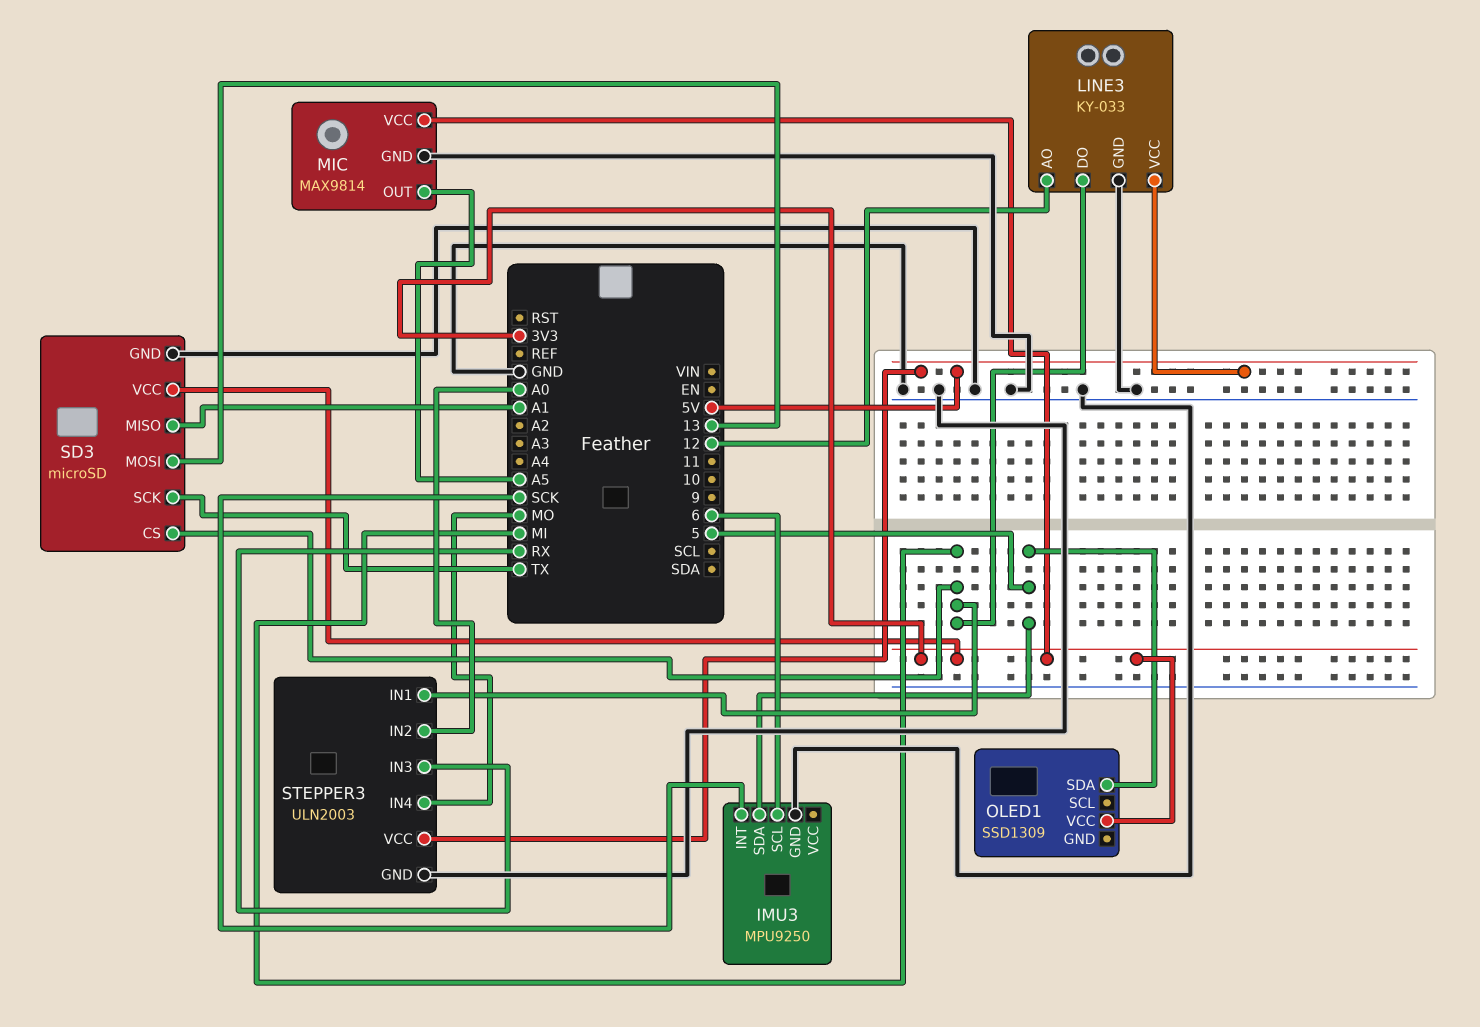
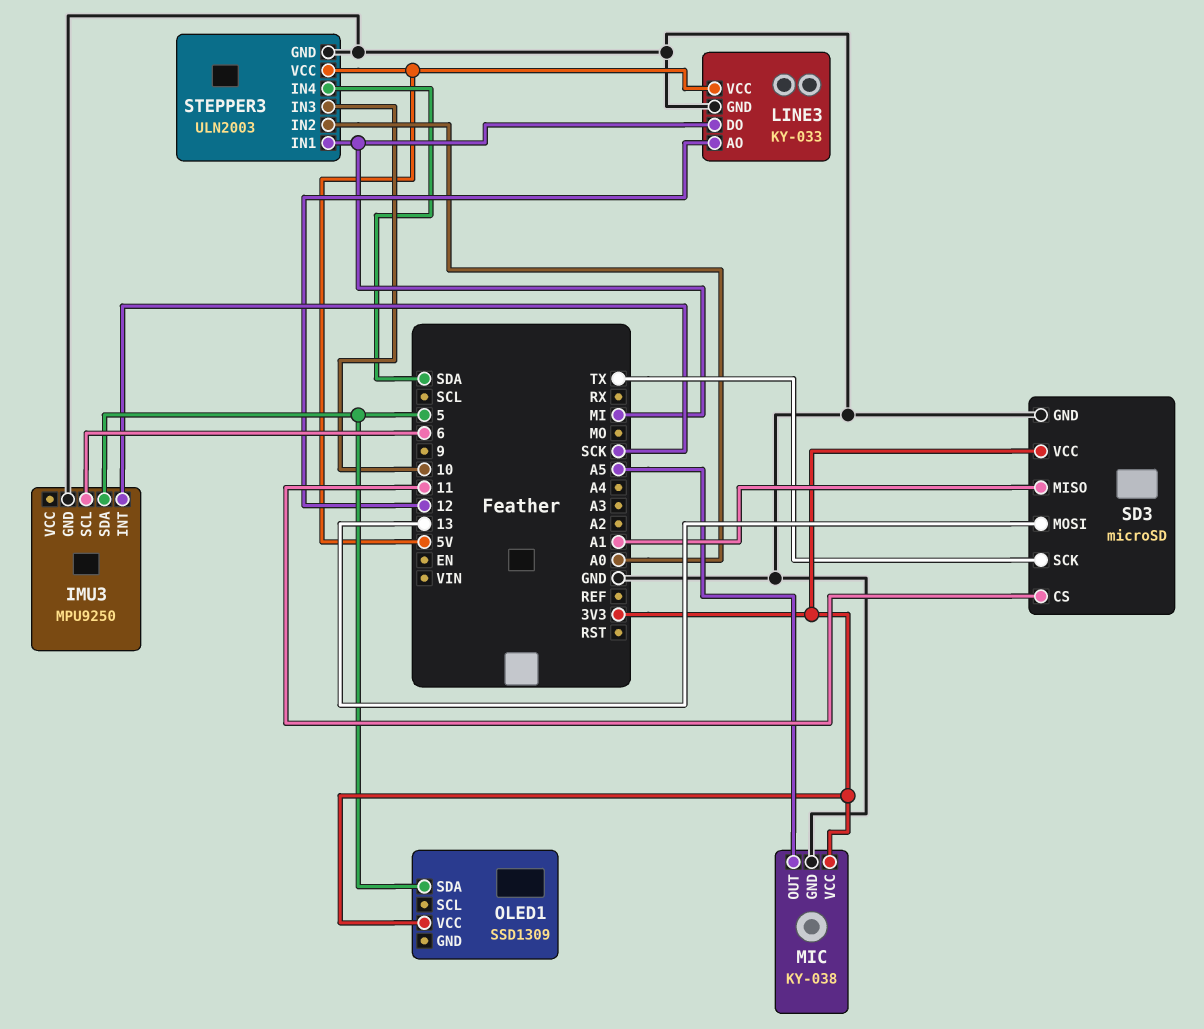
MIC: MAX9814 -> KY-038
SD3 pin CS: MI -> 11
STEPPER3 pin IN3: RX -> 10
STEPPER3 pin IN4: MO -> SDA

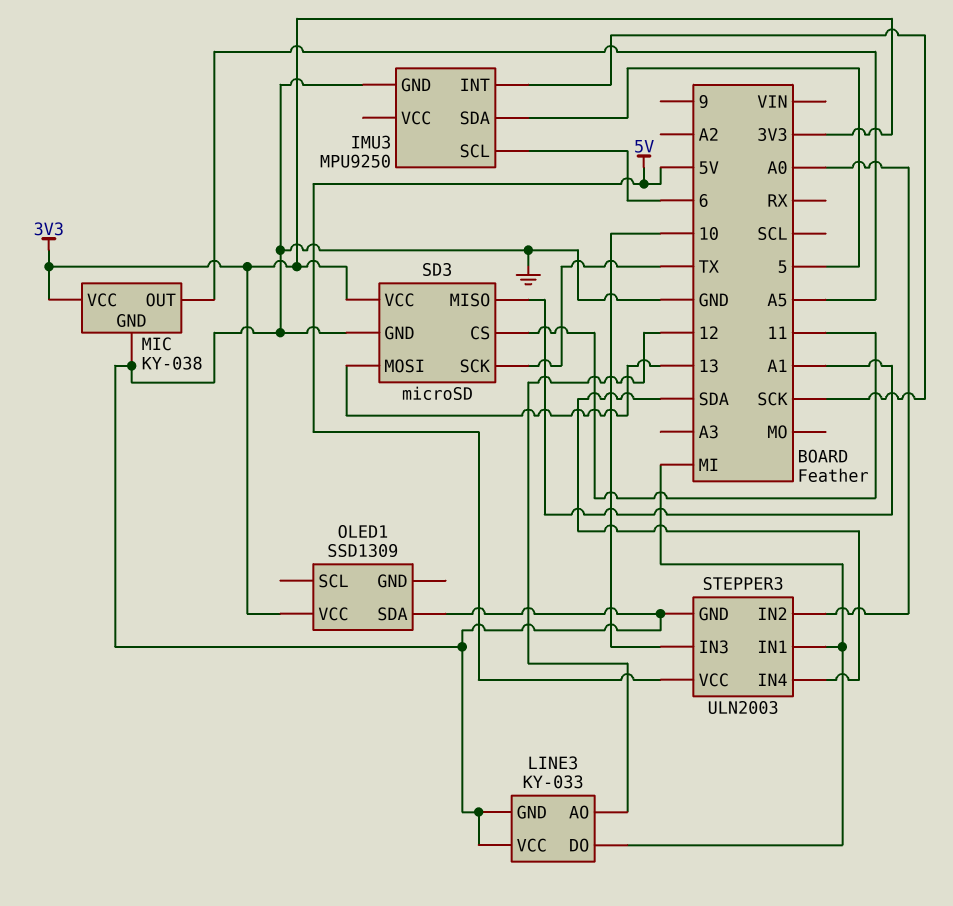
LINE3 pin VCC: 5V -> GND
OLED1 pin SDA: 5 -> GND

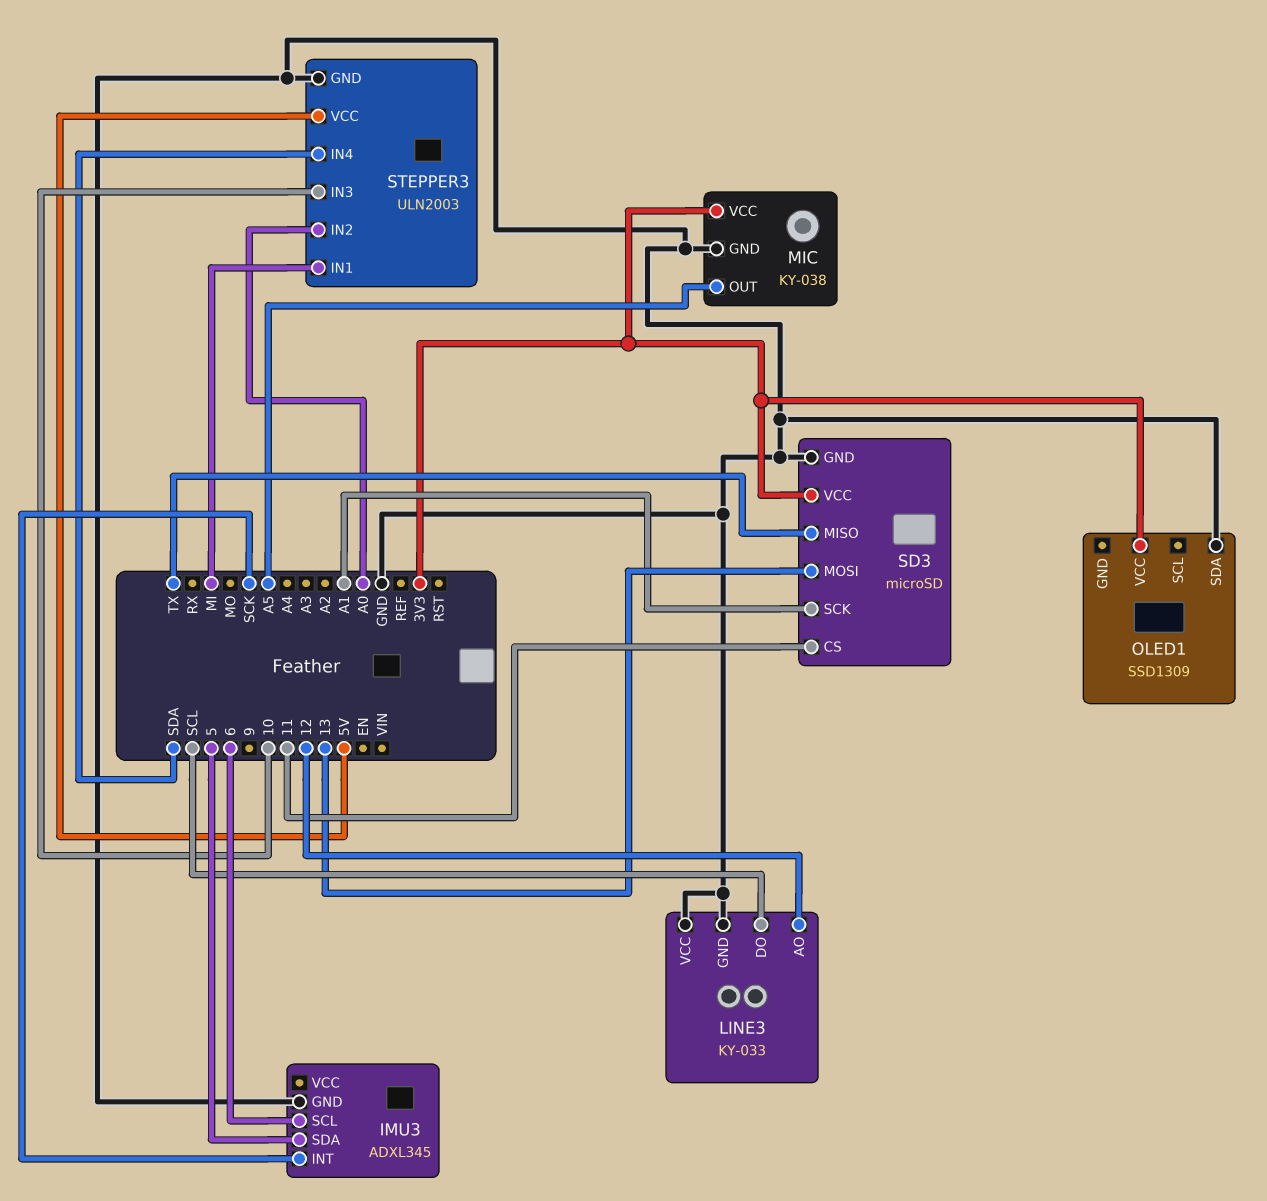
IMU3: MPU9250 -> ADXL345
LINE3 pin DO: MI -> SCL
SD3 pin MISO: A1 -> TX
SD3 pin SCK: TX -> A1

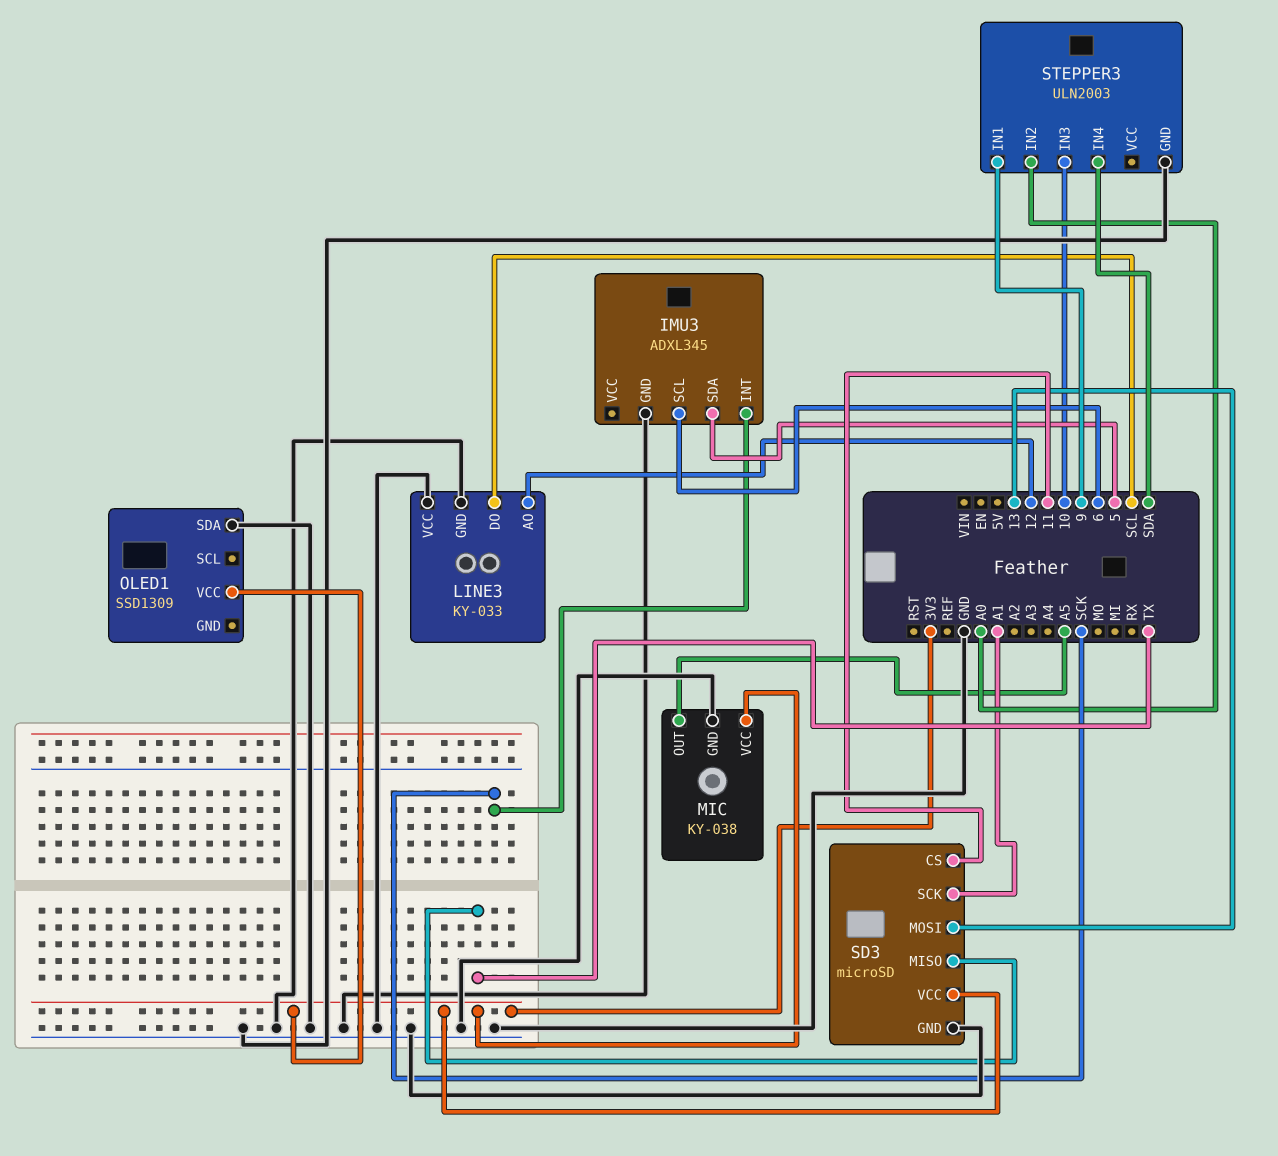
STEPPER3 pin IN1: MI -> 9
STEPPER3 pin VCC: 5V -> none

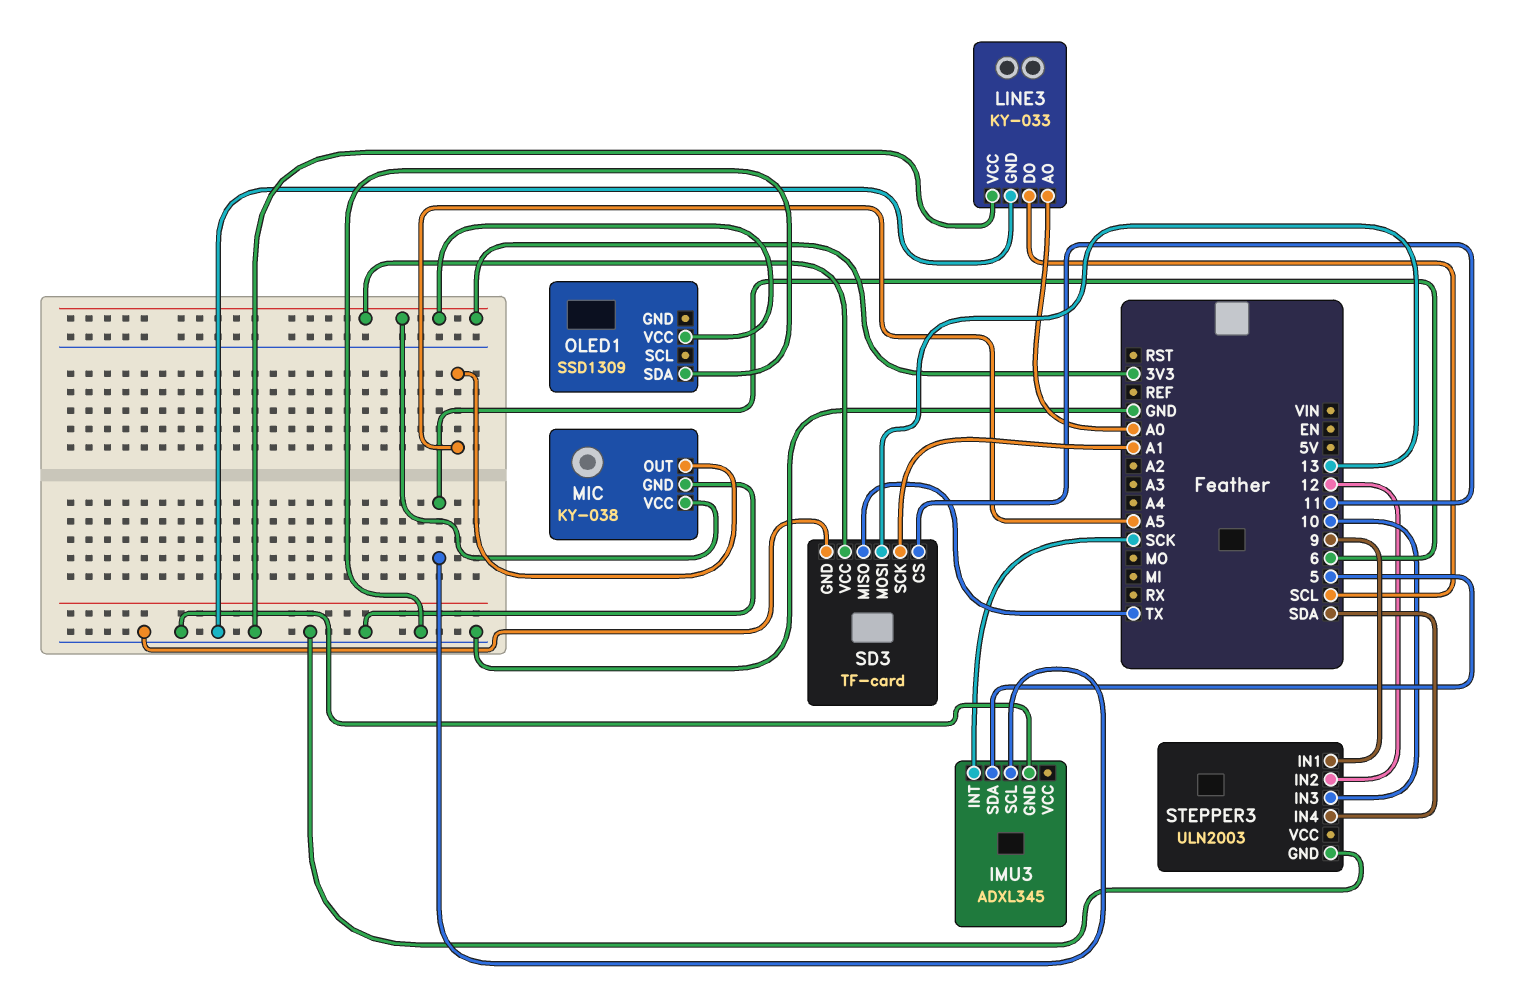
LINE3 pin AO: 12 -> A0
SD3: microSD -> TF-card
STEPPER3 pin IN2: A0 -> 12

